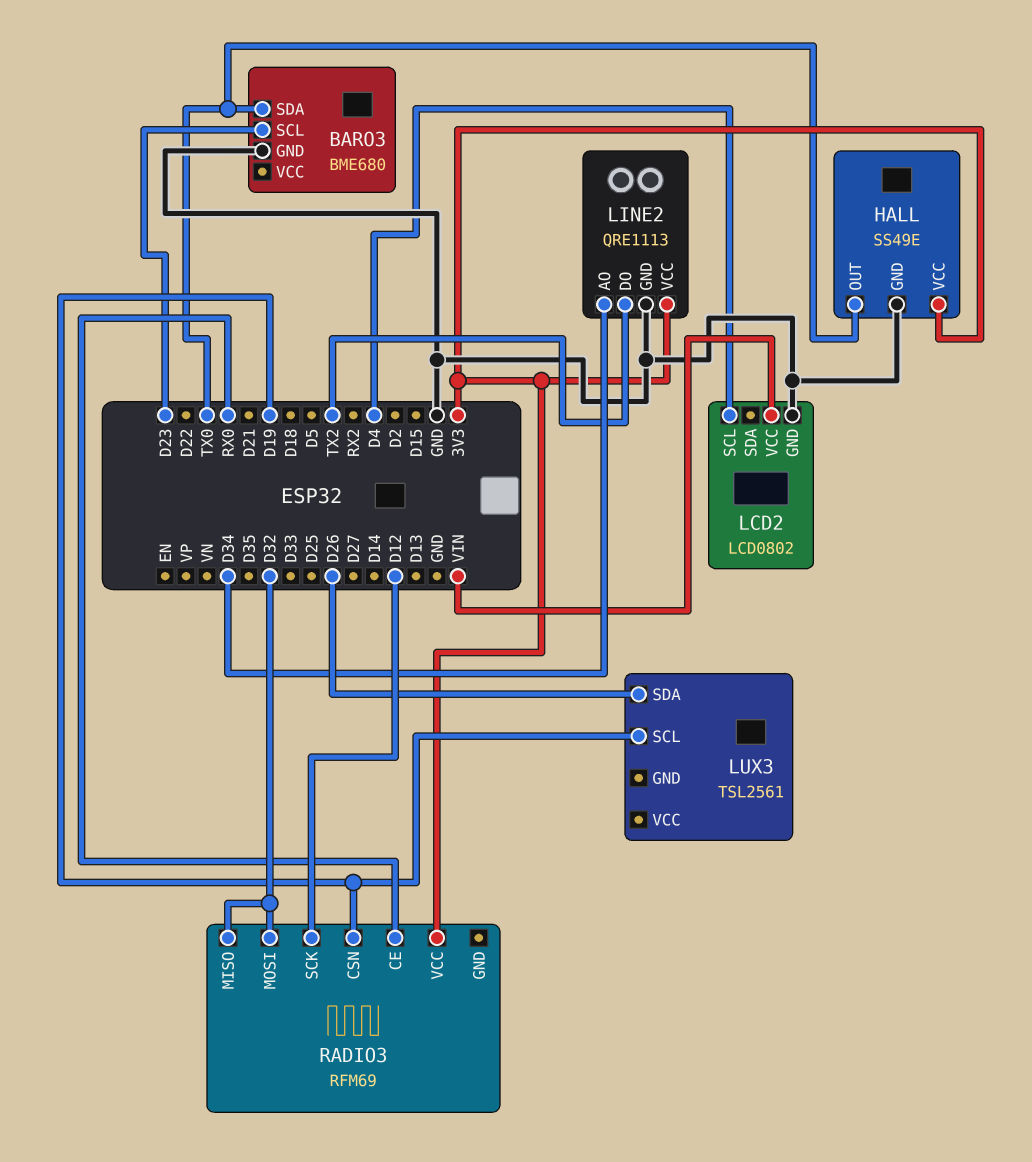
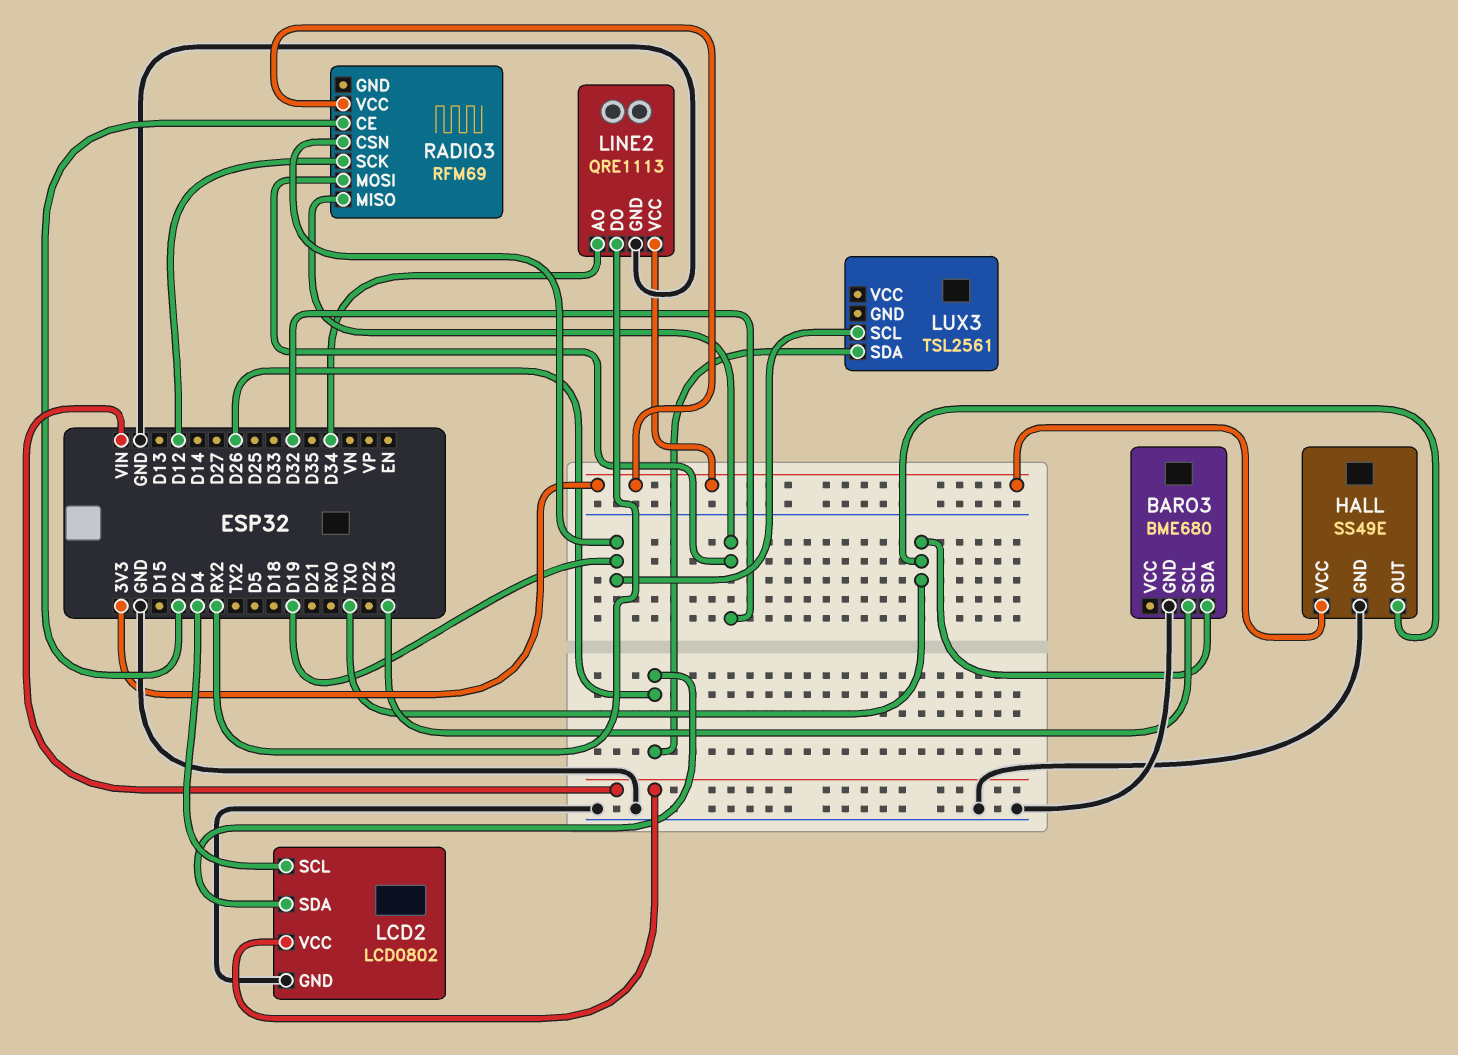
LCD2 pin SDA: none -> D26
LINE2 pin DO: TX2 -> RX2
RADIO3 pin CE: RX0 -> D2

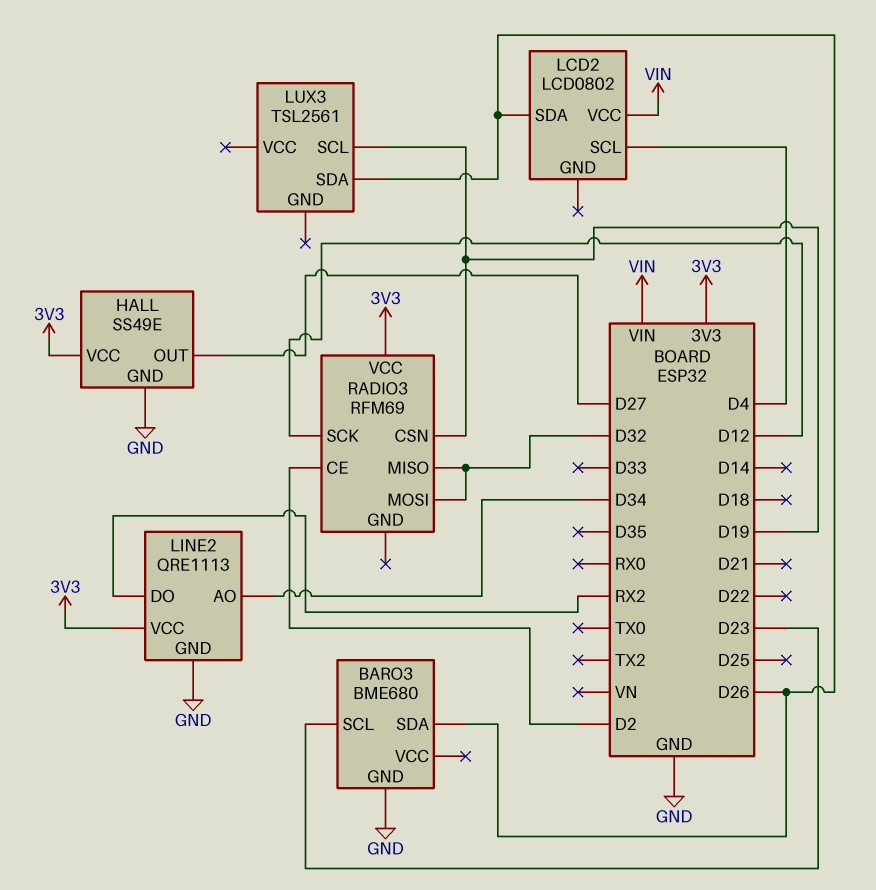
BARO3 pin SDA: TX0 -> D26
HALL pin OUT: TX0 -> D27
LCD2 pin GND: GND -> none

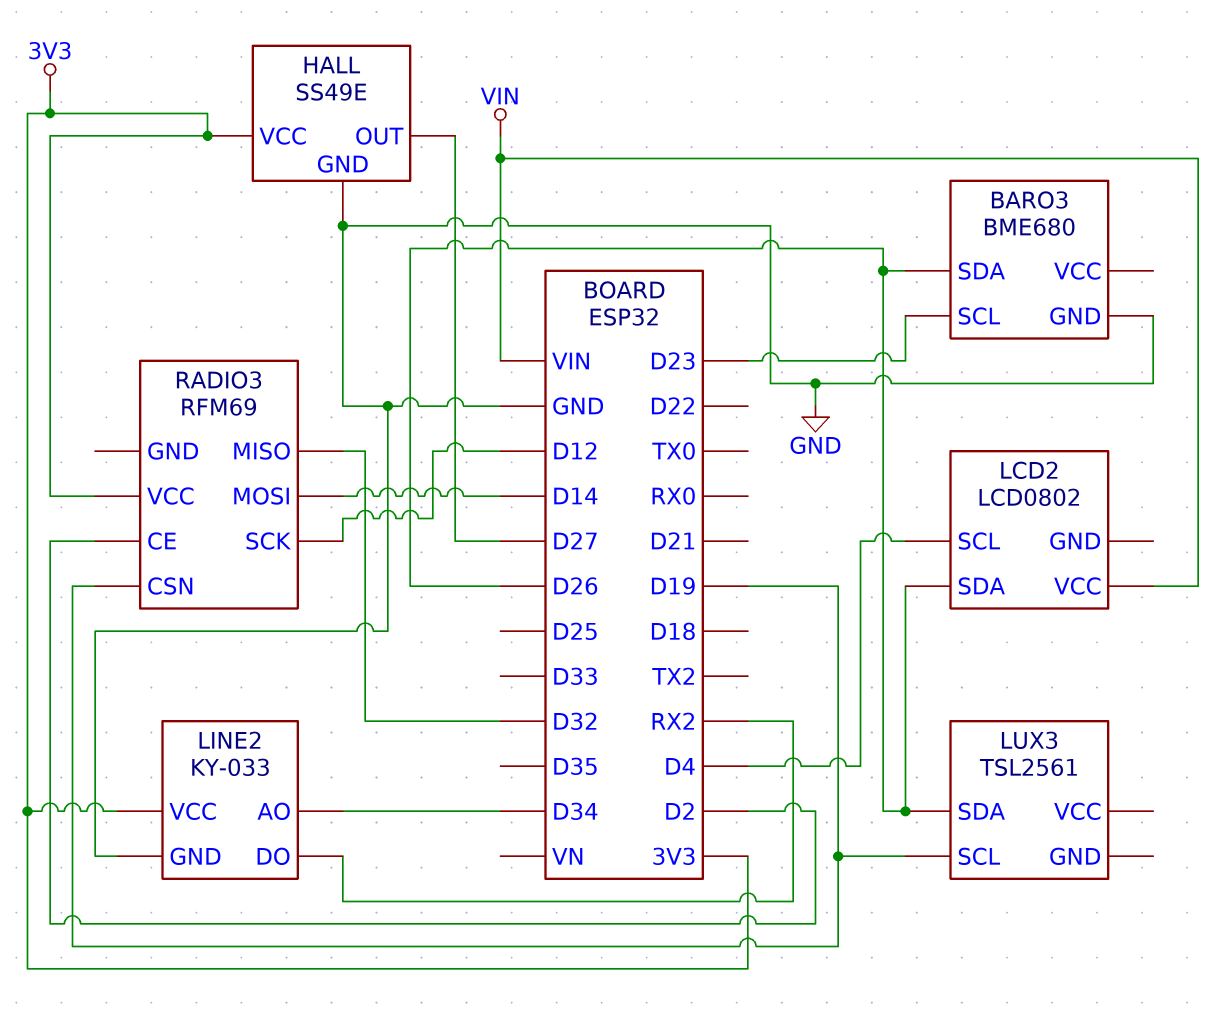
LINE2: QRE1113 -> KY-033
RADIO3 pin MOSI: D32 -> D14

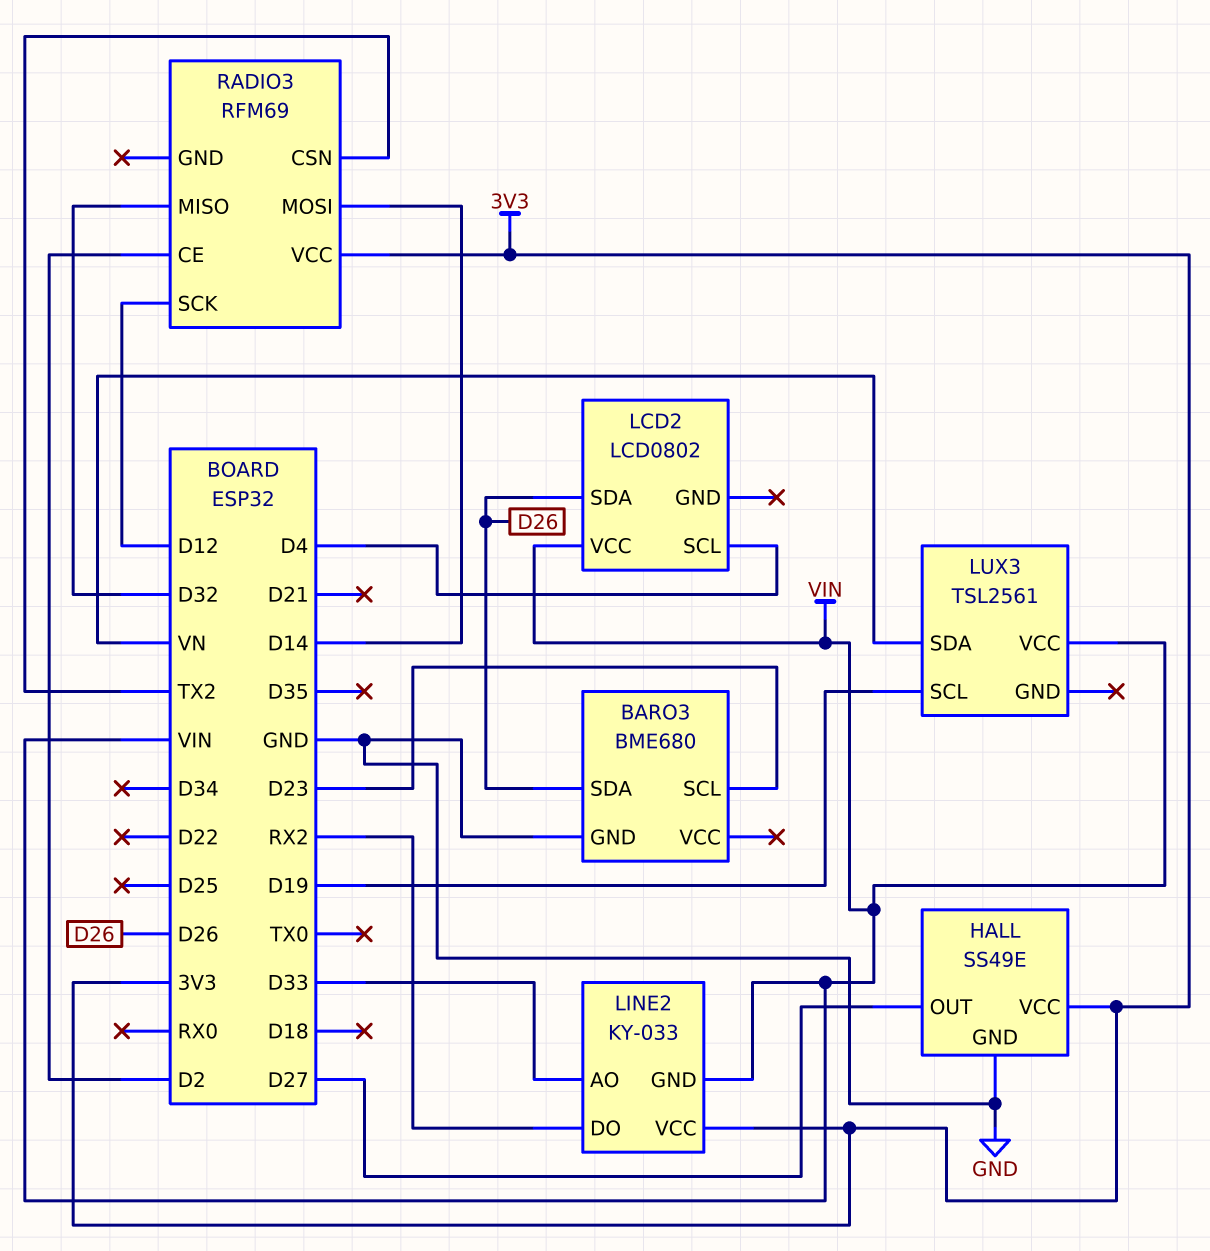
LINE2 pin AO: D34 -> D33
LINE2 pin GND: GND -> VIN
LUX3 pin SDA: D26 -> VN
LUX3 pin VCC: none -> VIN
RADIO3 pin CSN: D19 -> TX2

